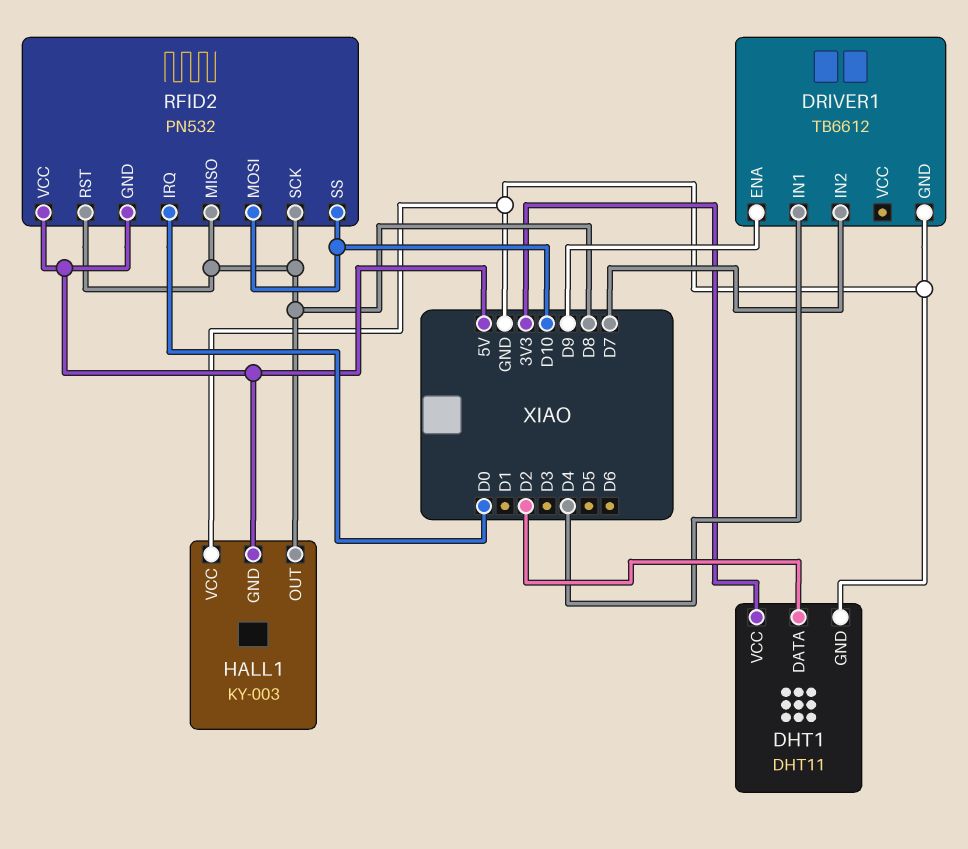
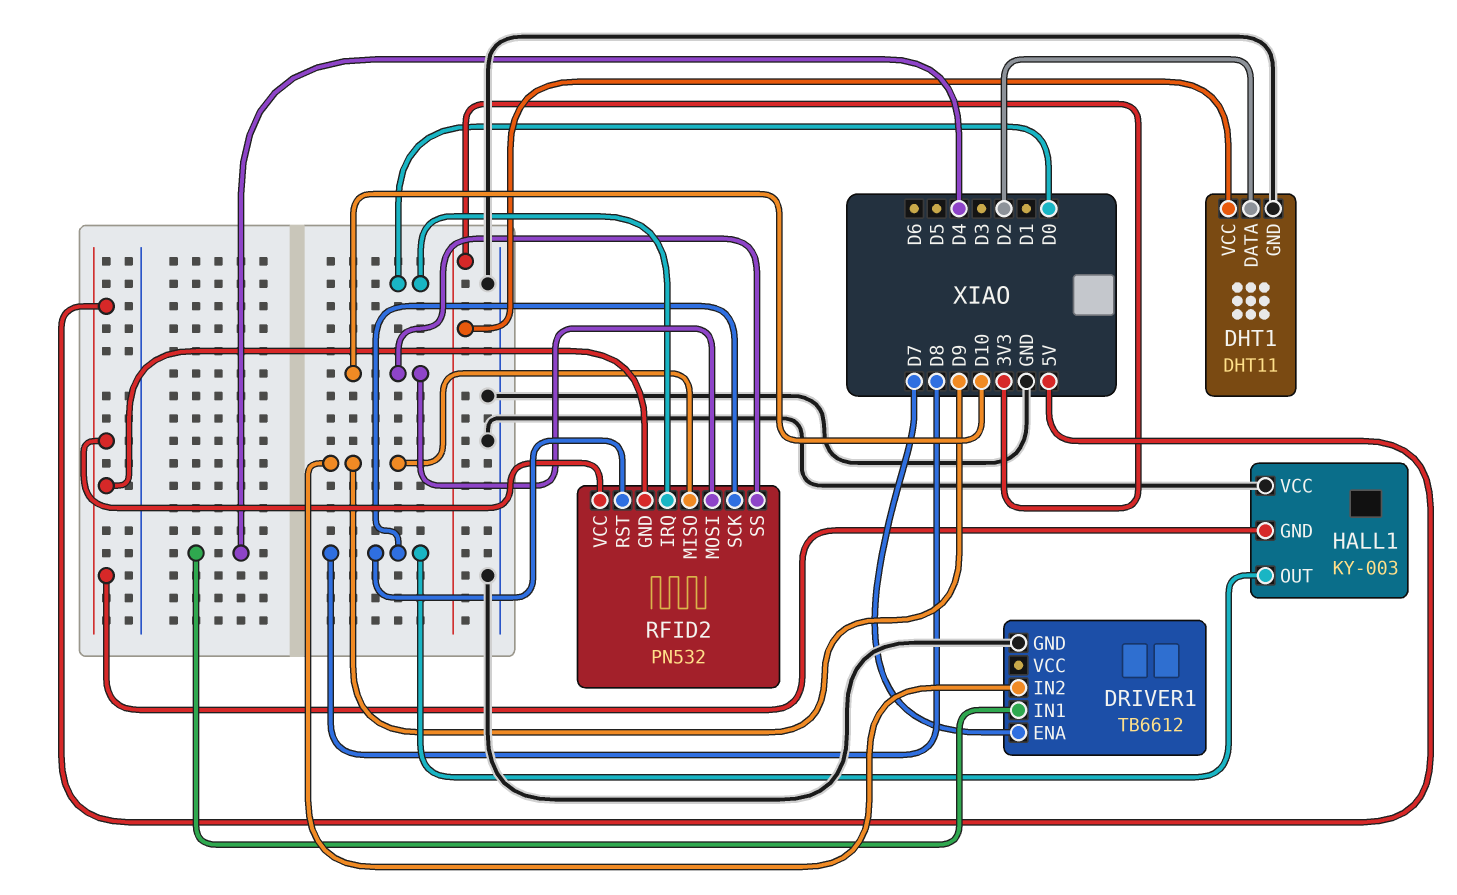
DRIVER1 pin ENA: D9 -> D7
DRIVER1 pin IN2: D7 -> D9
RFID2 pin MISO: D8 -> D9

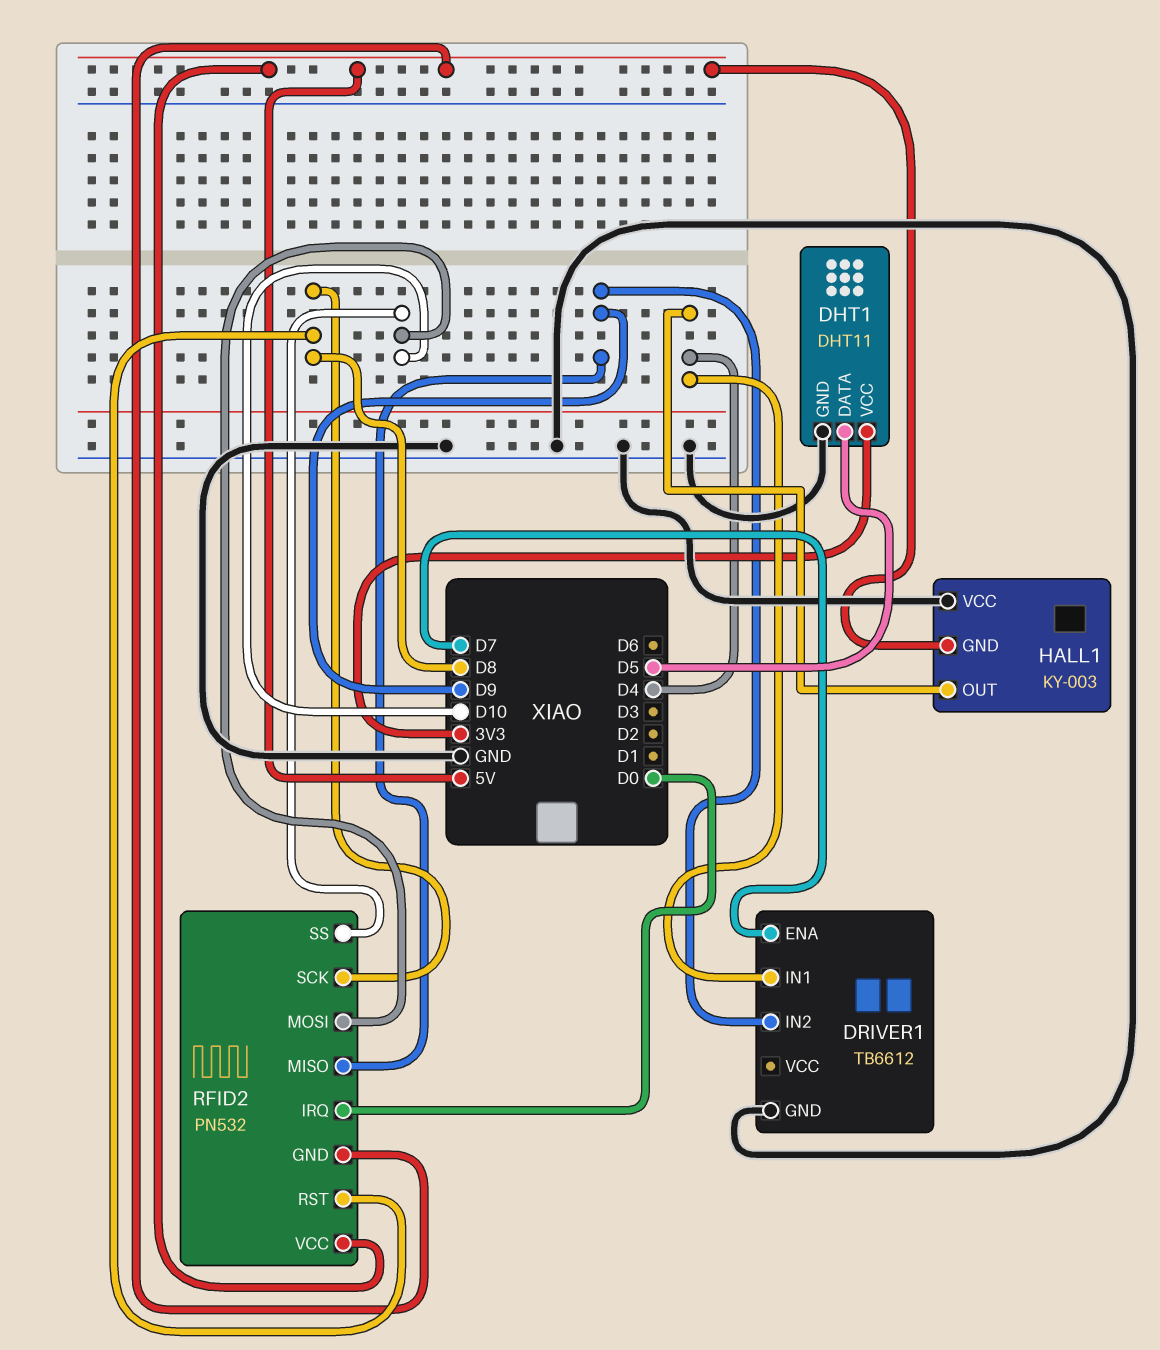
DHT1 pin DATA: D2 -> D5
HALL1 pin OUT: D8 -> D4

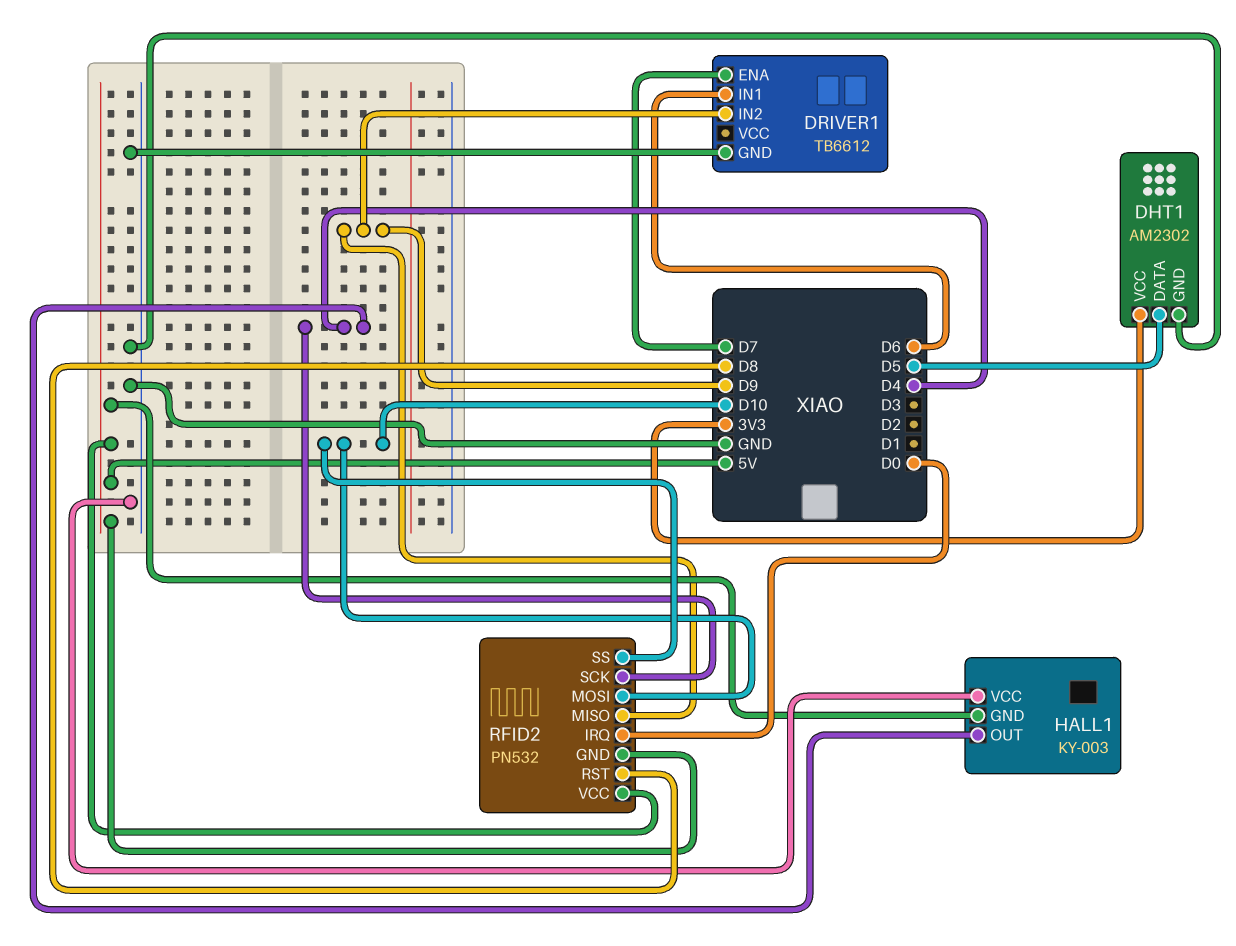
DHT1: DHT11 -> AM2302
DRIVER1 pin IN1: D4 -> D6
RFID2 pin SCK: D8 -> D4

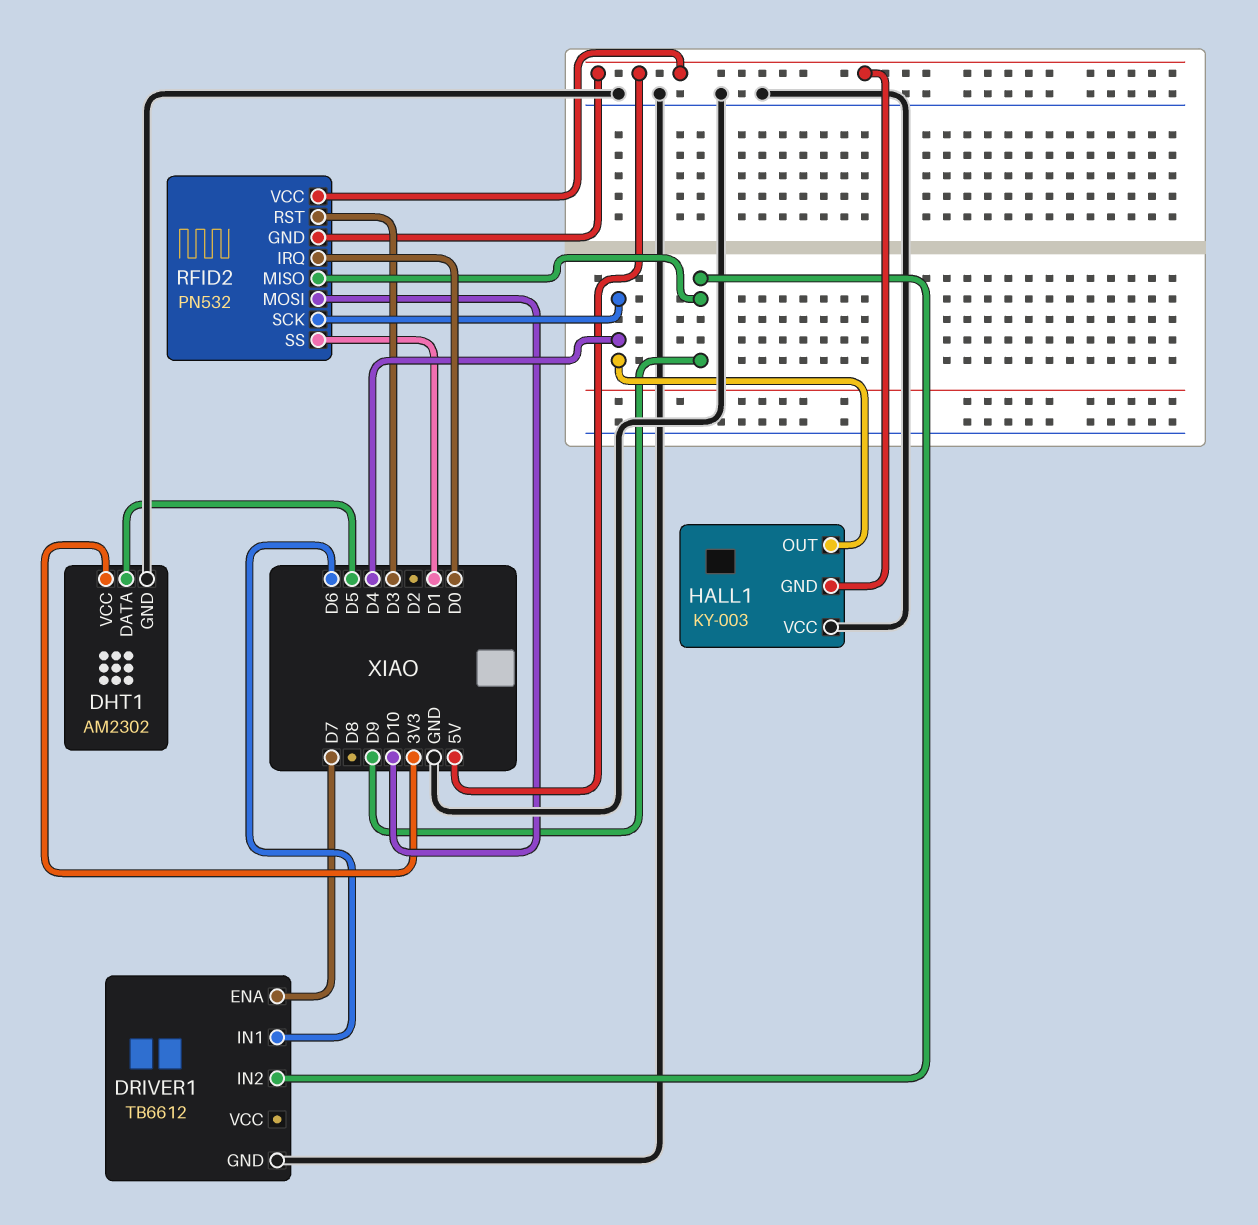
RFID2 pin RST: D8 -> D3
RFID2 pin SS: D10 -> D1

